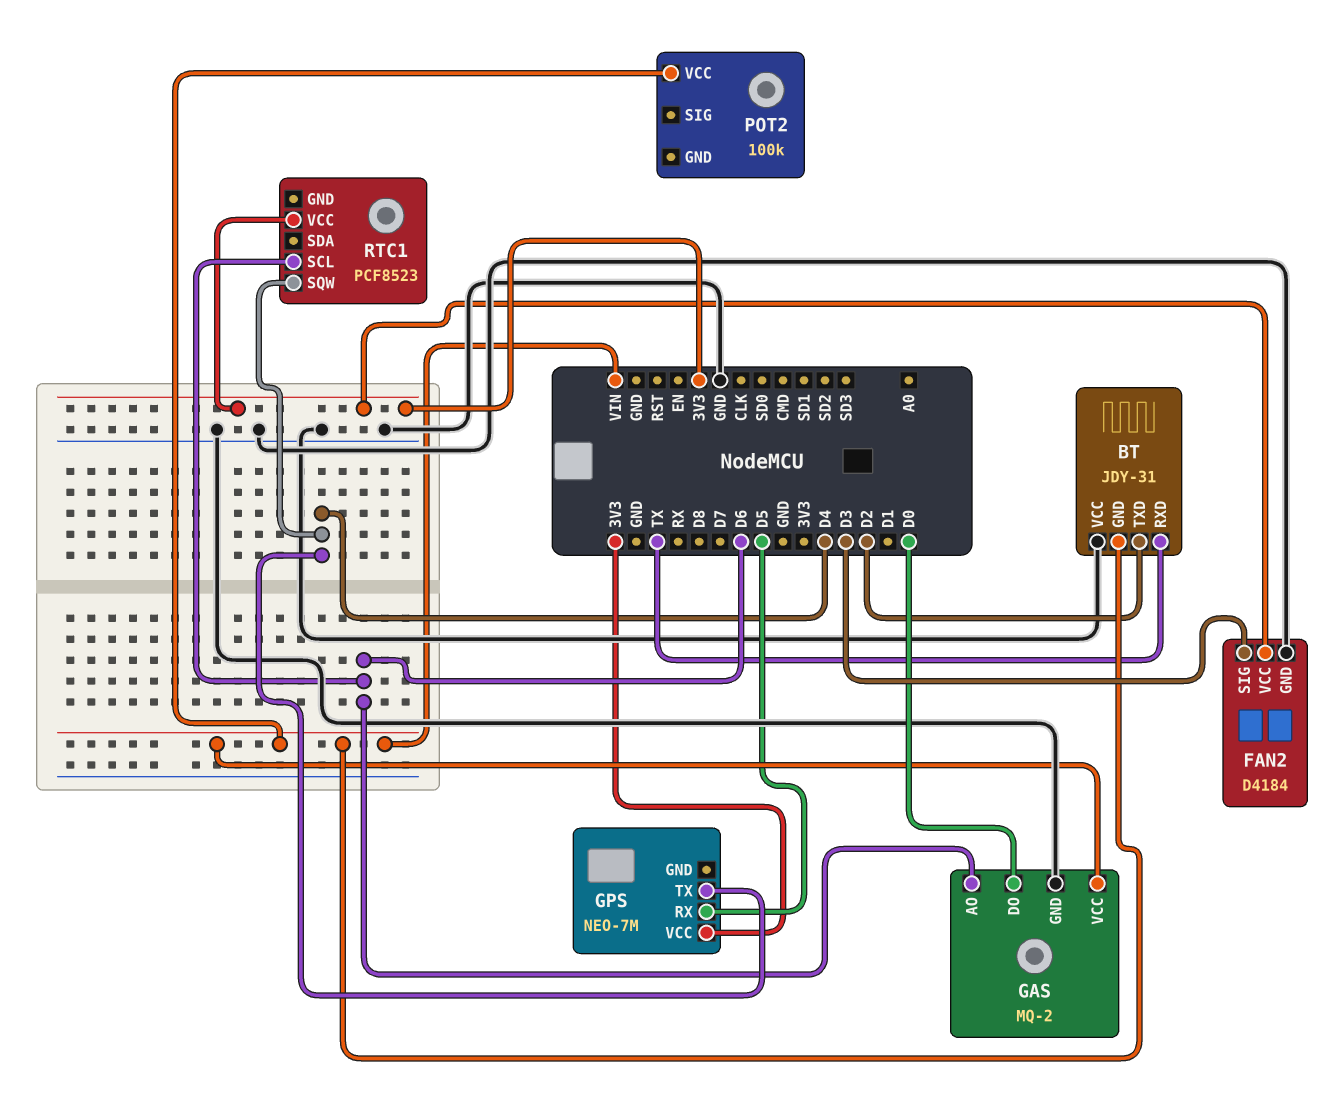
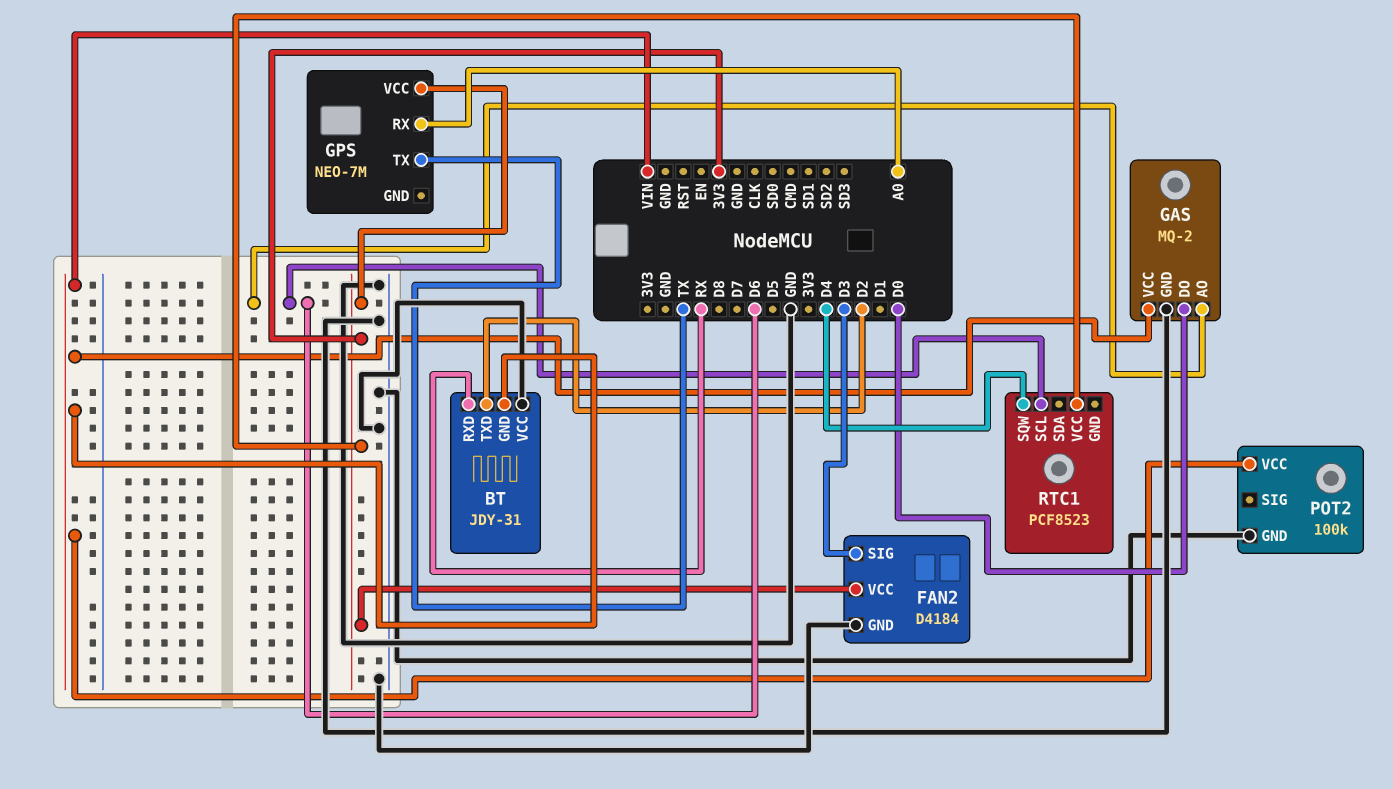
BT pin RXD: TX -> RX
GPS pin RX: D5 -> A0
GPS pin TX: D4 -> TX
POT2 pin GND: none -> GND

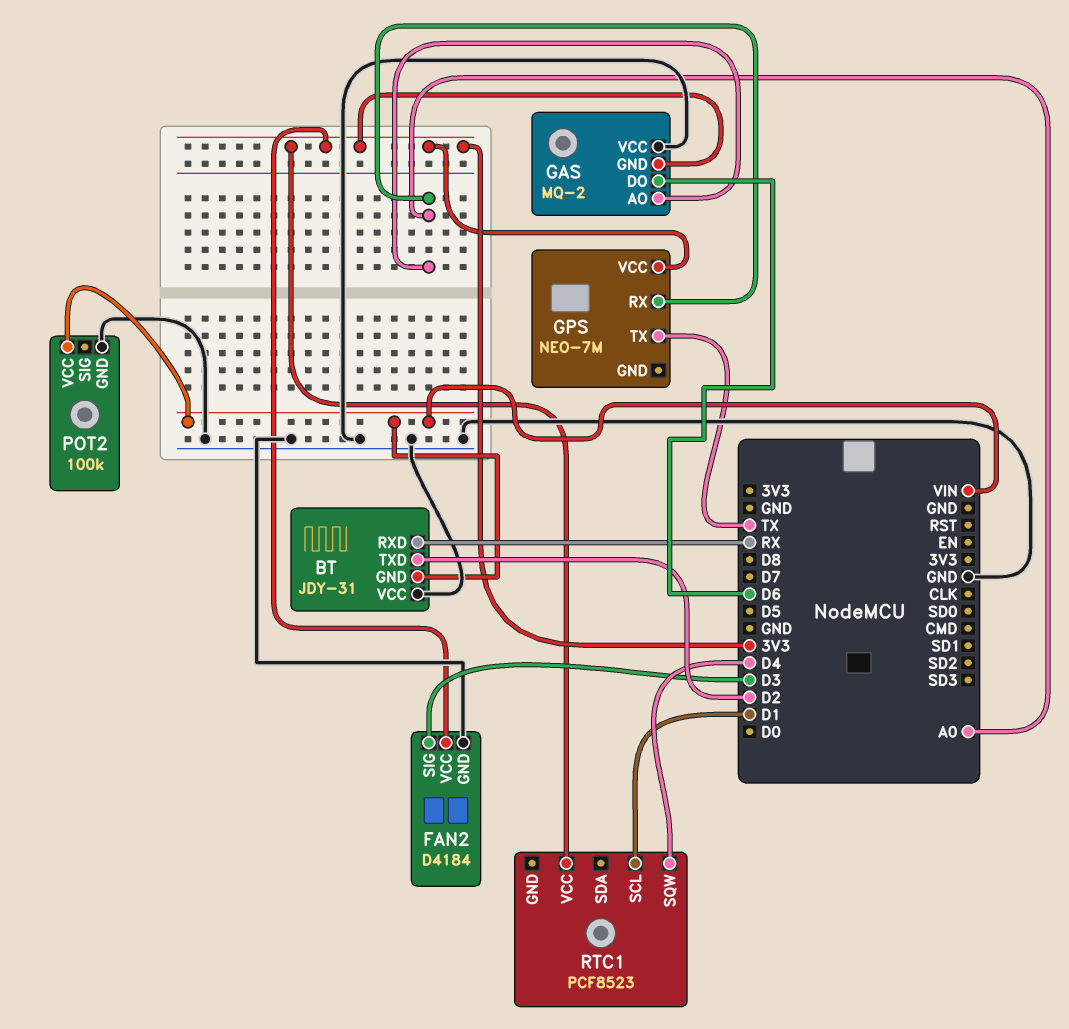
GAS pin AO: D6 -> A0
GAS pin DO: D0 -> D6
GAS pin GND: GND -> 3V3
GAS pin VCC: VIN -> GND
RTC1 pin SCL: D6 -> D1

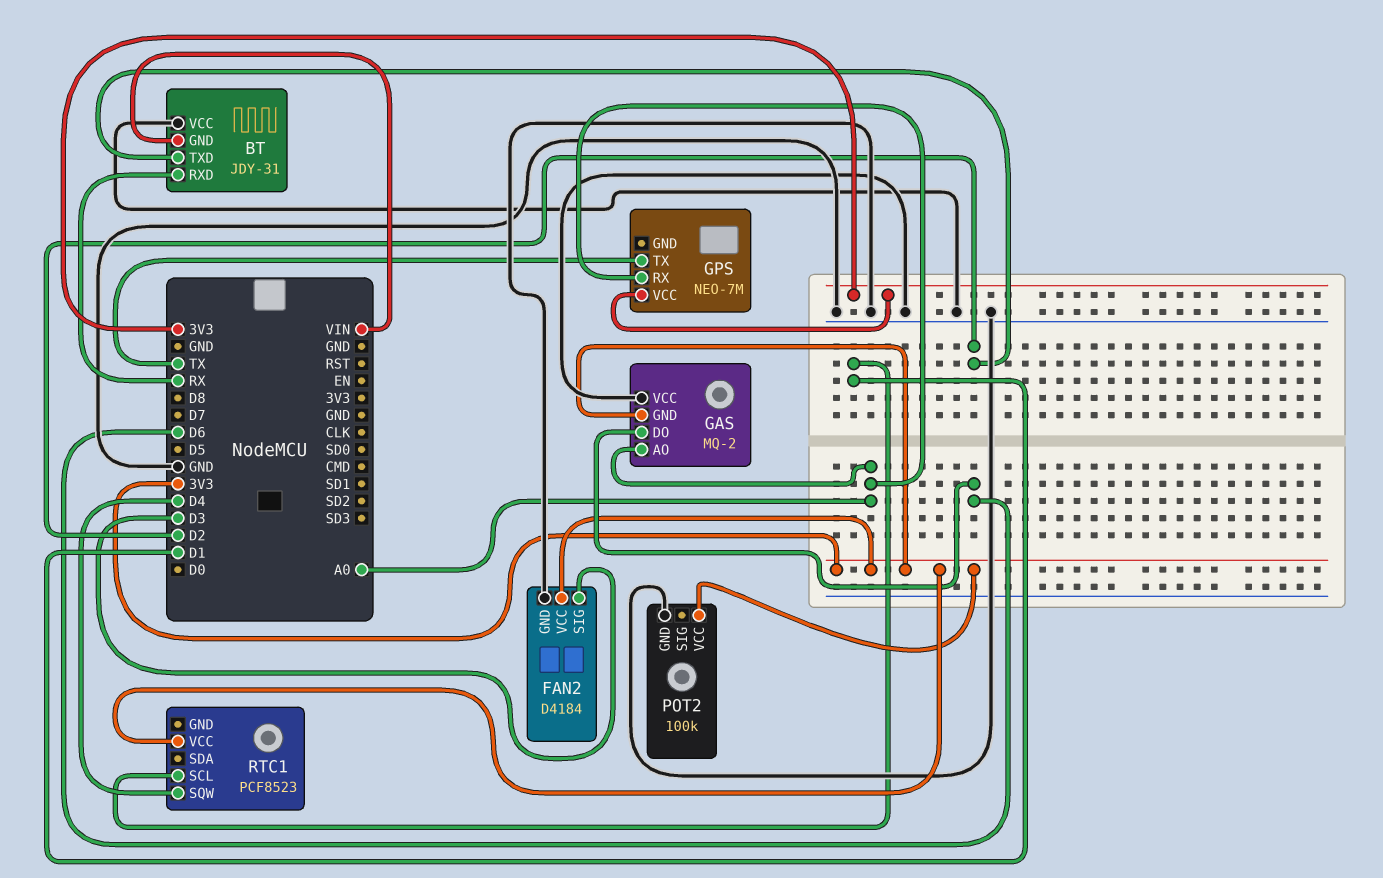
POT2 pin VCC: VIN -> 3V3

